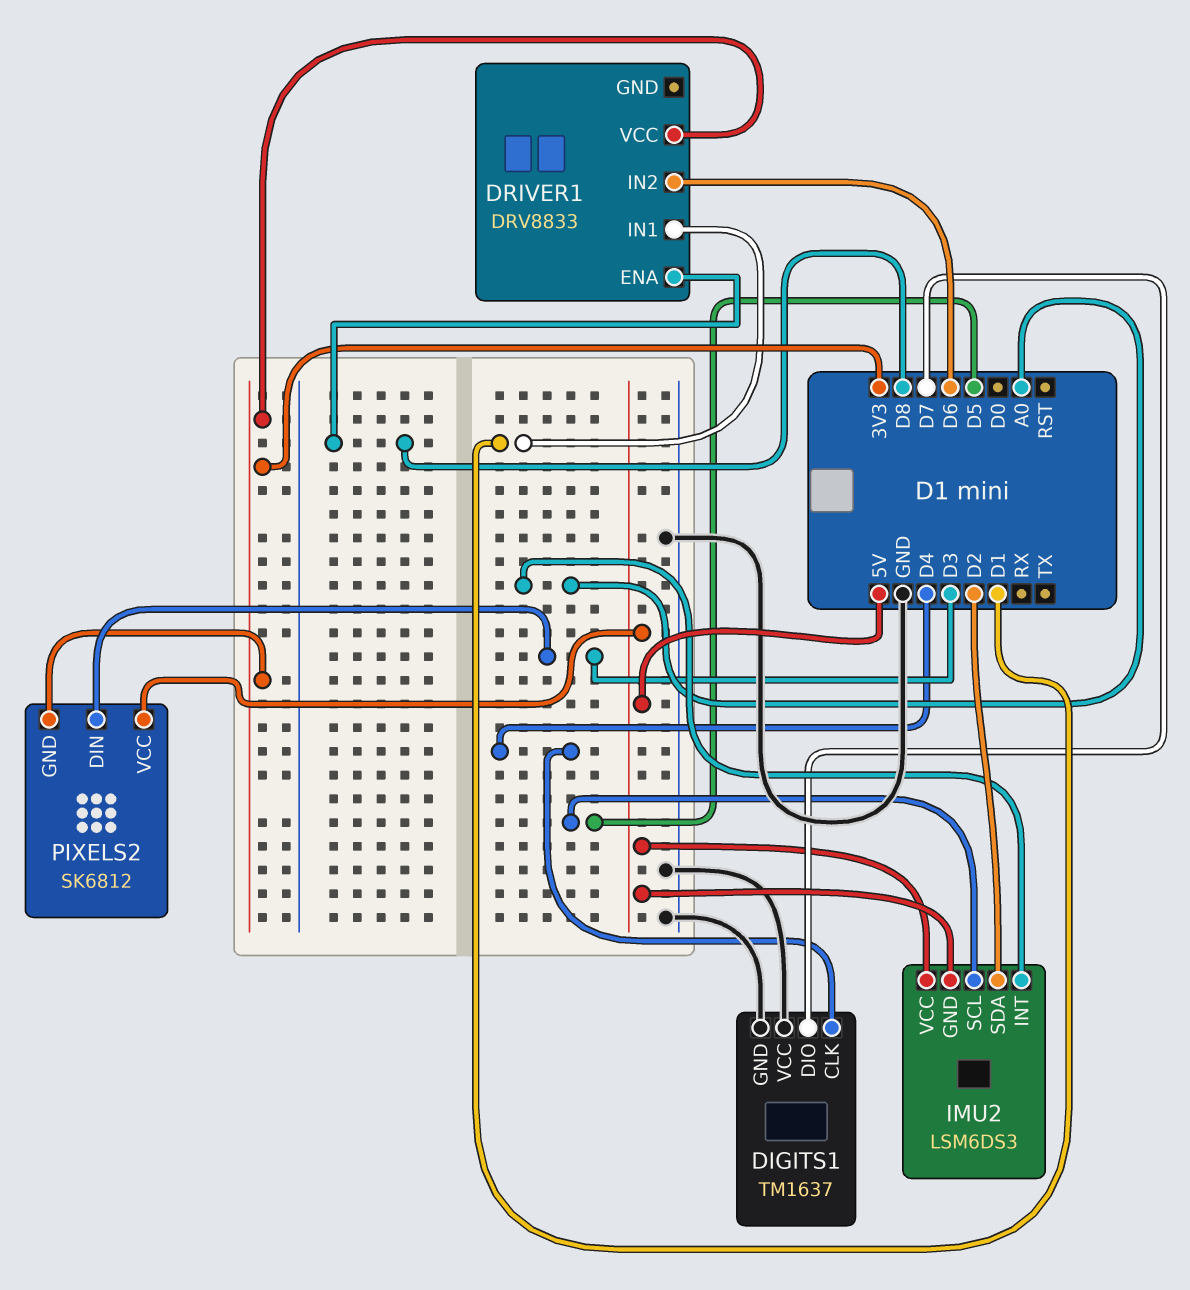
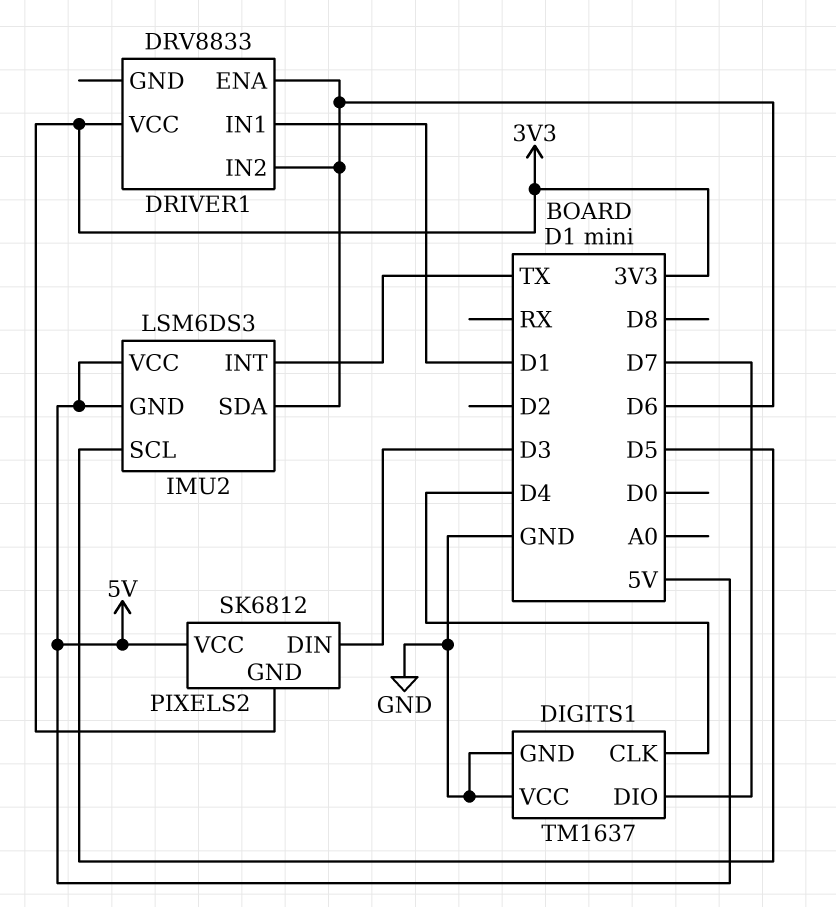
DRIVER1 pin ENA: D8 -> D6
IMU2 pin INT: A0 -> TX
IMU2 pin SDA: D2 -> D6

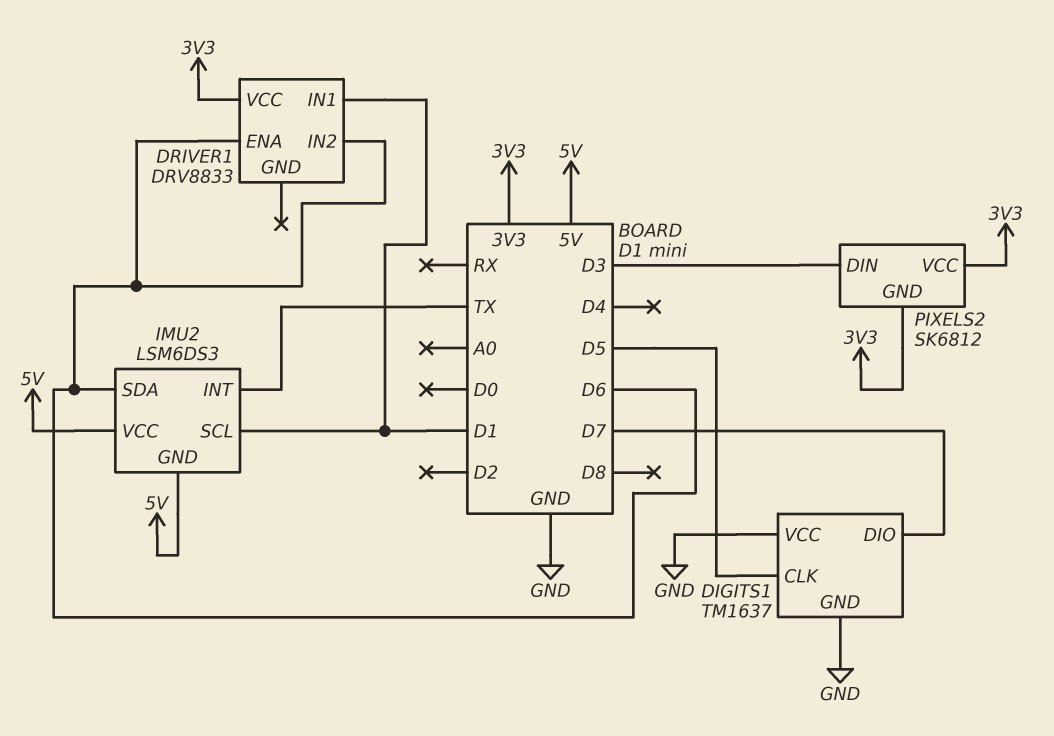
DIGITS1 pin CLK: D4 -> D5
IMU2 pin SCL: D5 -> D1
PIXELS2 pin VCC: 5V -> 3V3

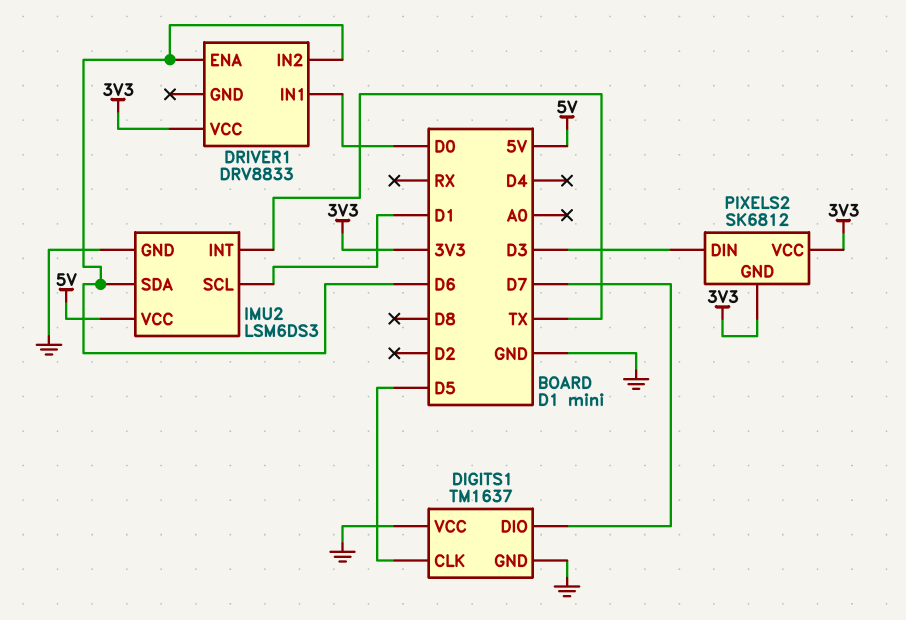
DRIVER1 pin IN1: D1 -> D0
IMU2 pin GND: 5V -> GND

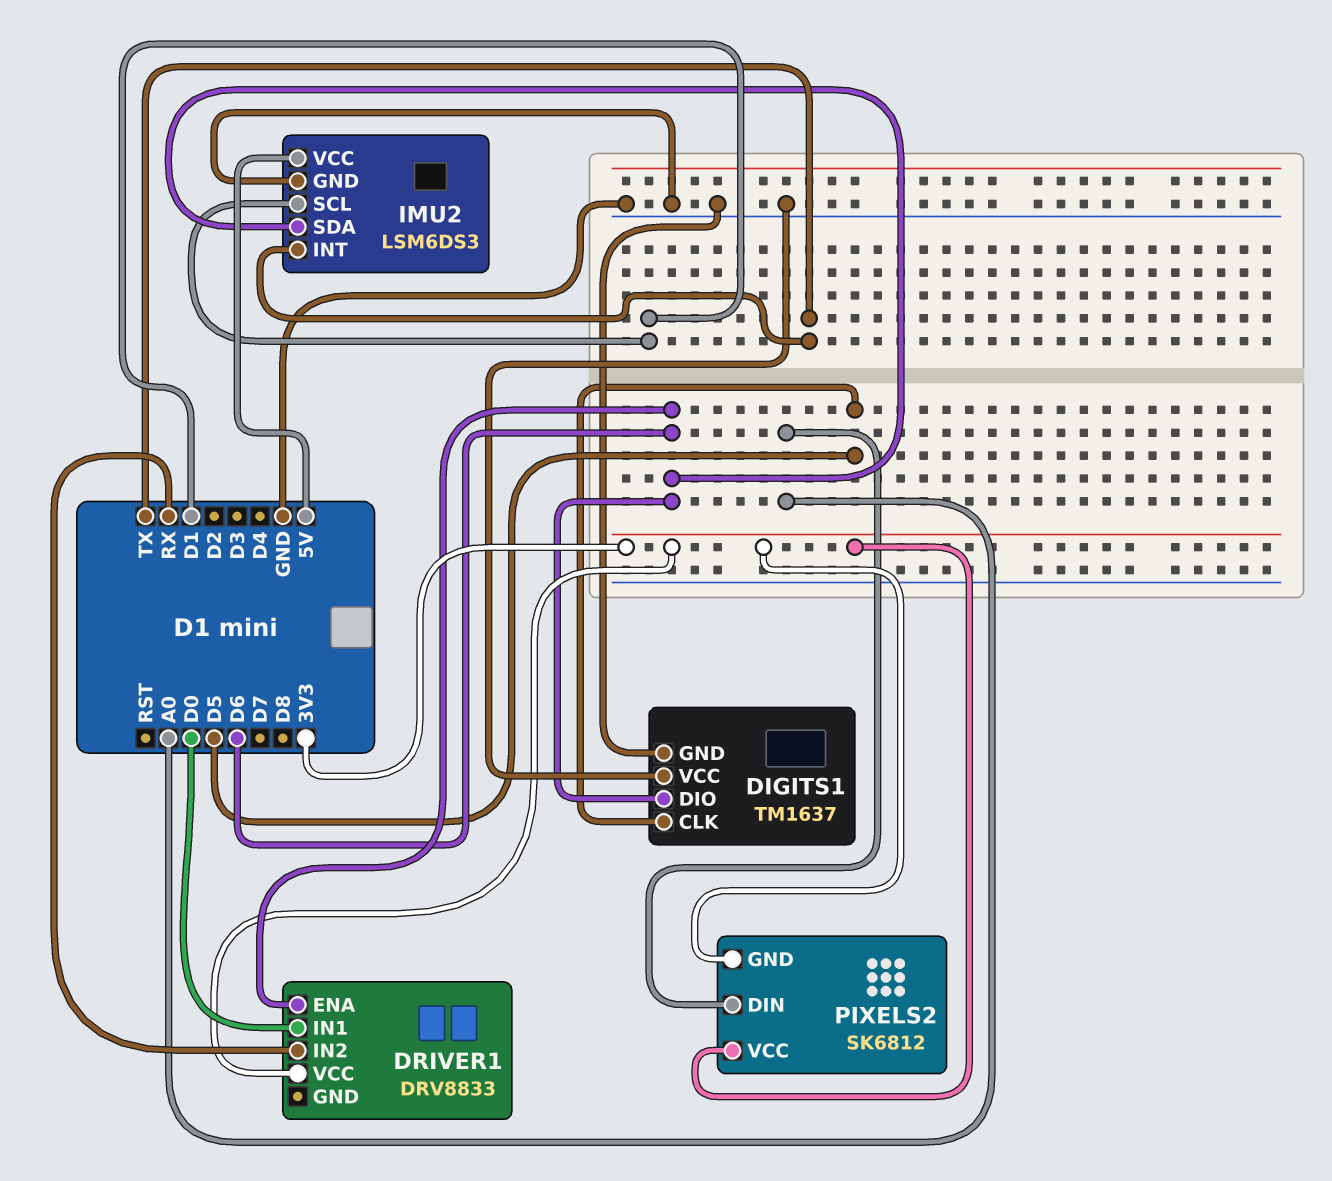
DIGITS1 pin DIO: D7 -> D6
DRIVER1 pin IN2: D6 -> RX
PIXELS2 pin DIN: D3 -> A0

